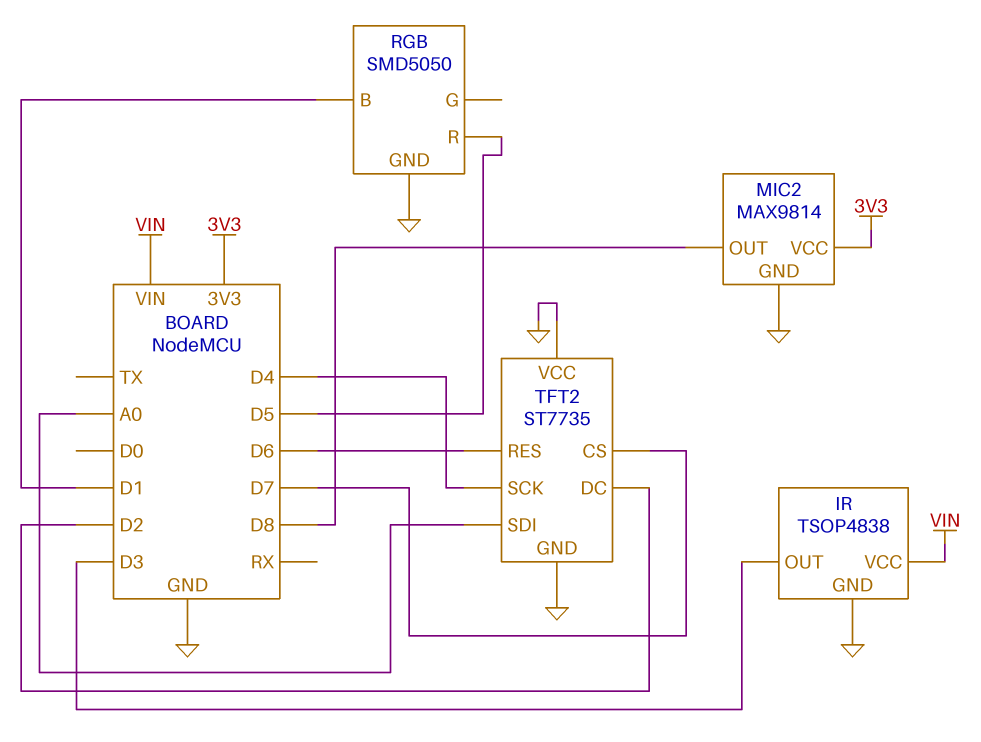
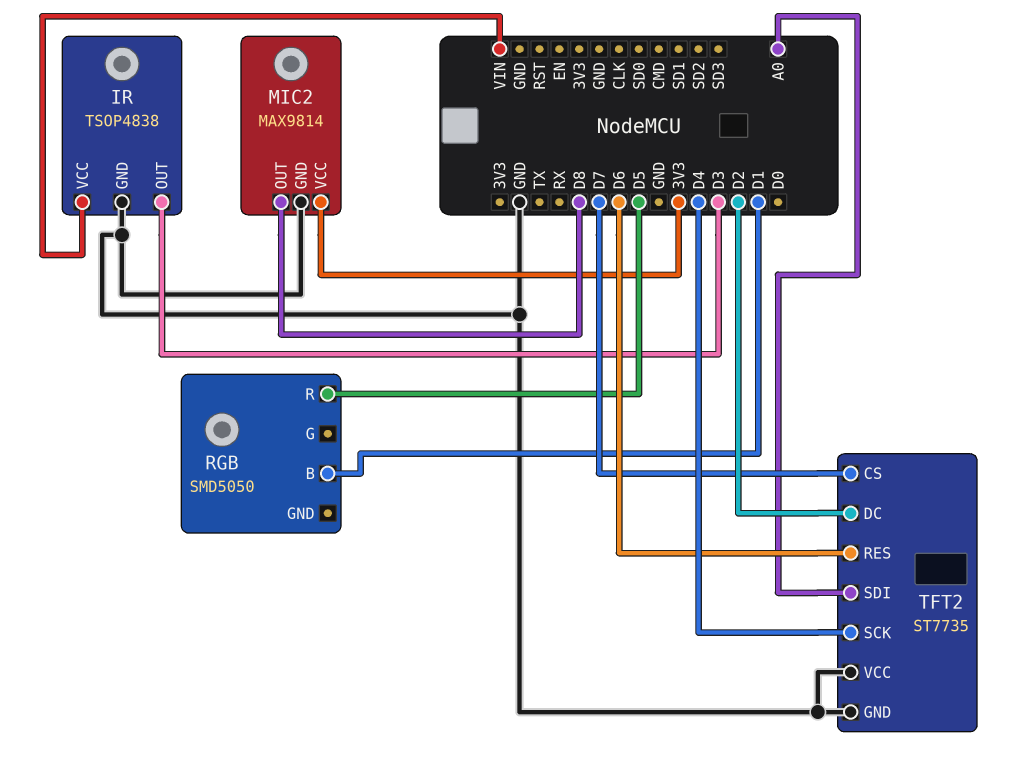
RGB pin GND: GND -> none

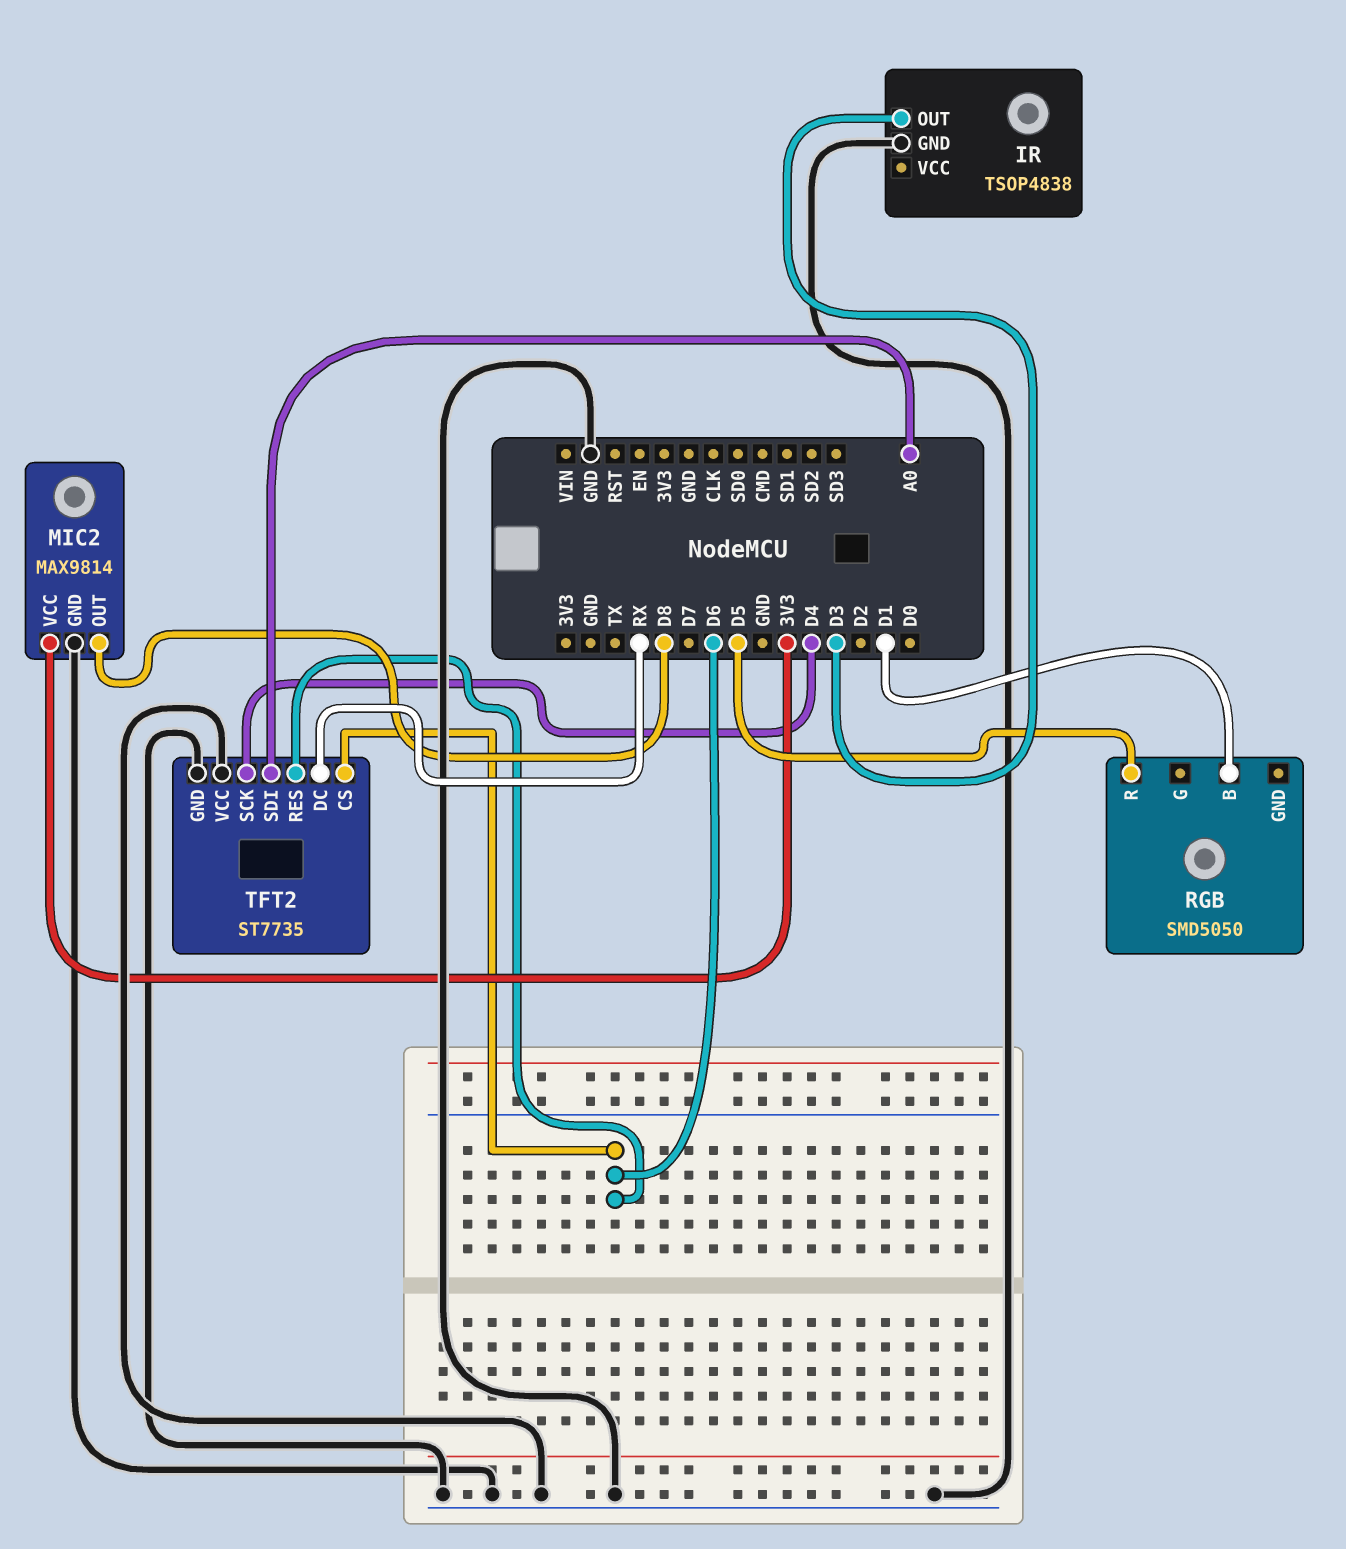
IR pin VCC: VIN -> none
TFT2 pin CS: D7 -> D6
TFT2 pin DC: D2 -> RX

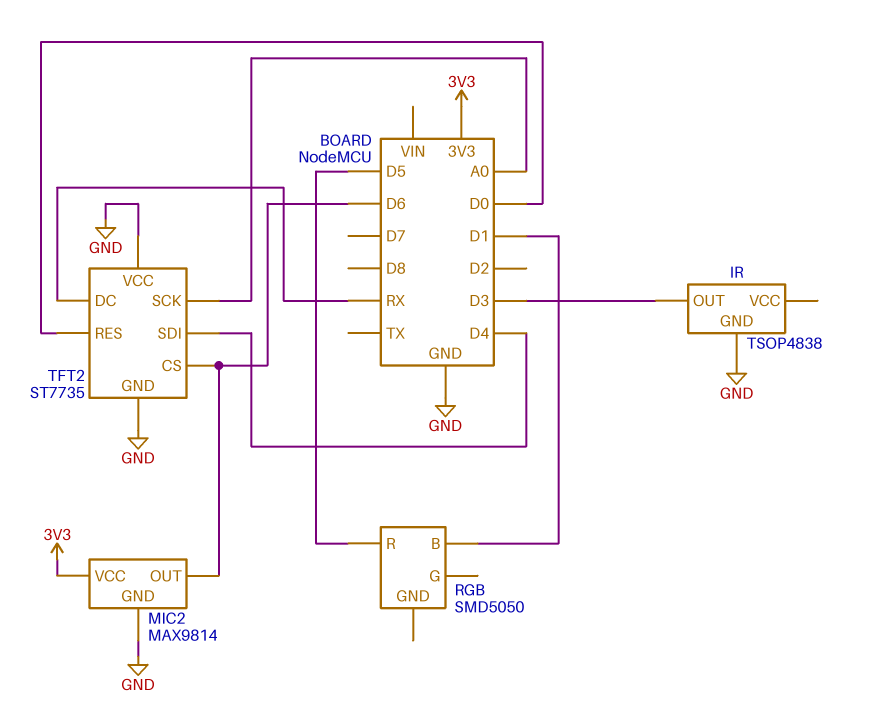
MIC2 pin OUT: D8 -> D6
TFT2 pin RES: D6 -> D0
TFT2 pin SCK: D4 -> A0
TFT2 pin SDI: A0 -> D4

